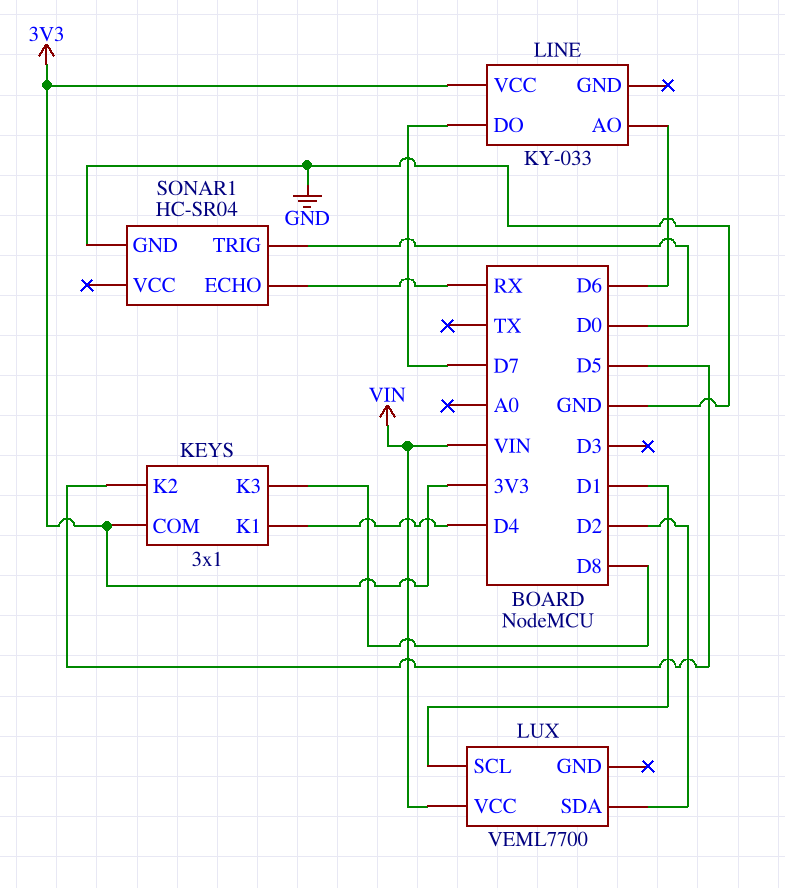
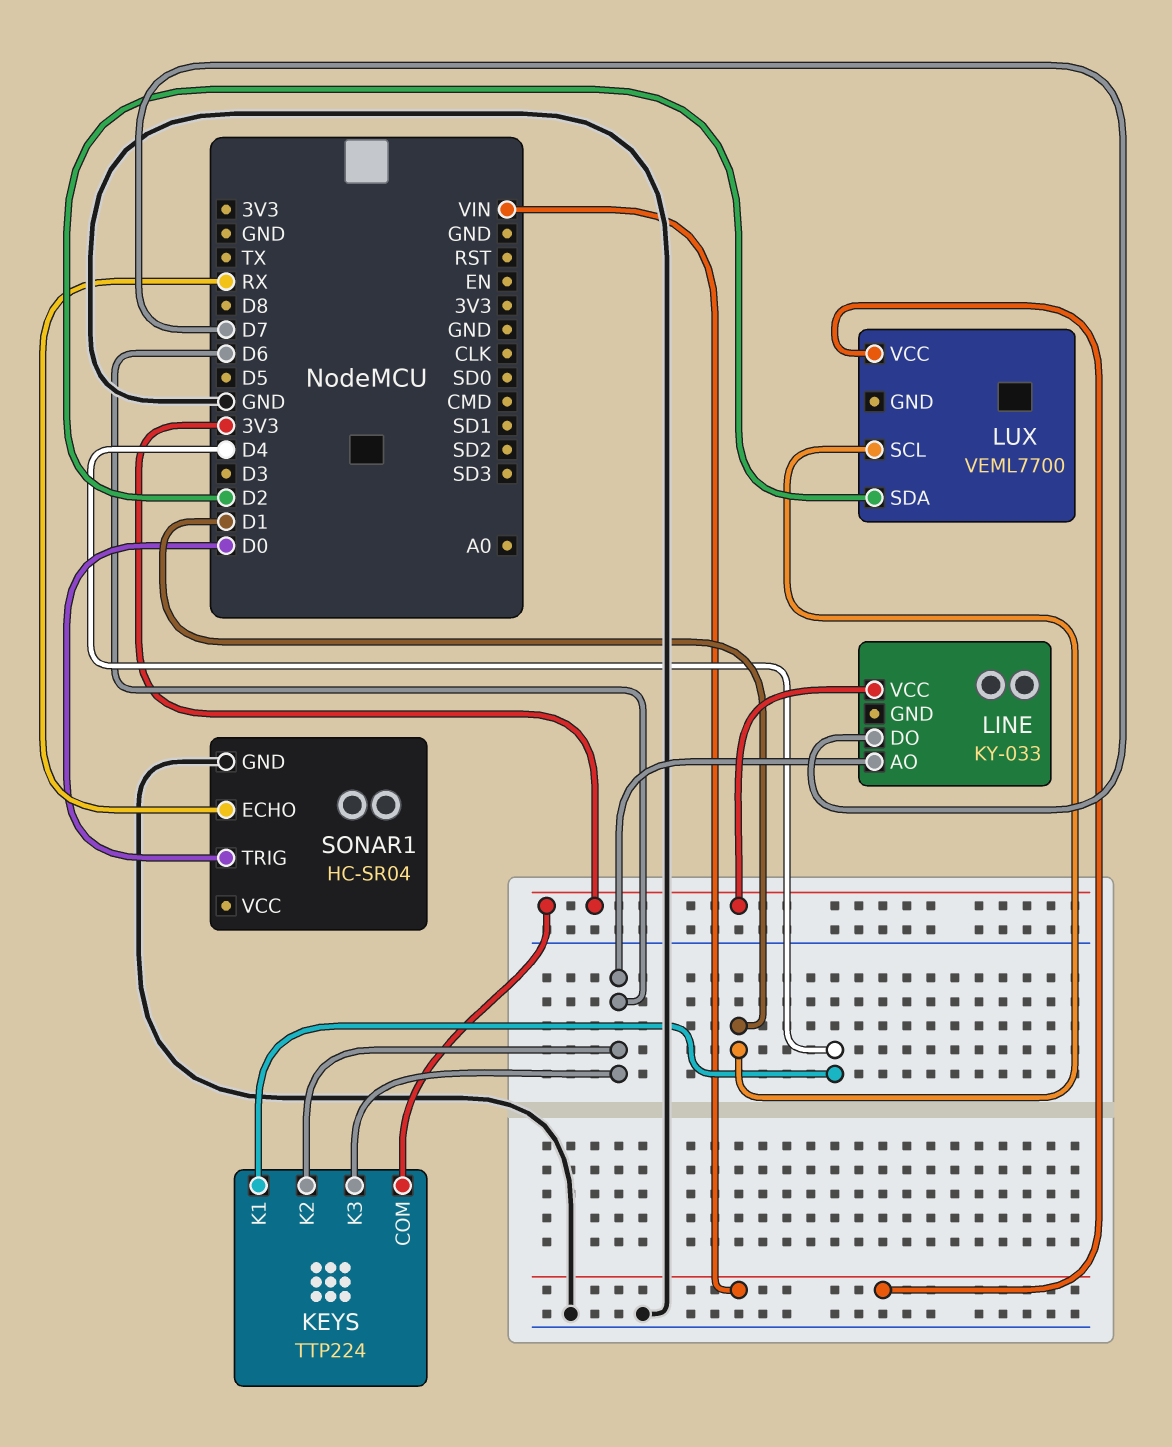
KEYS: 3x1 -> TTP224
KEYS pin K2: D5 -> D6
KEYS pin K3: D8 -> D6

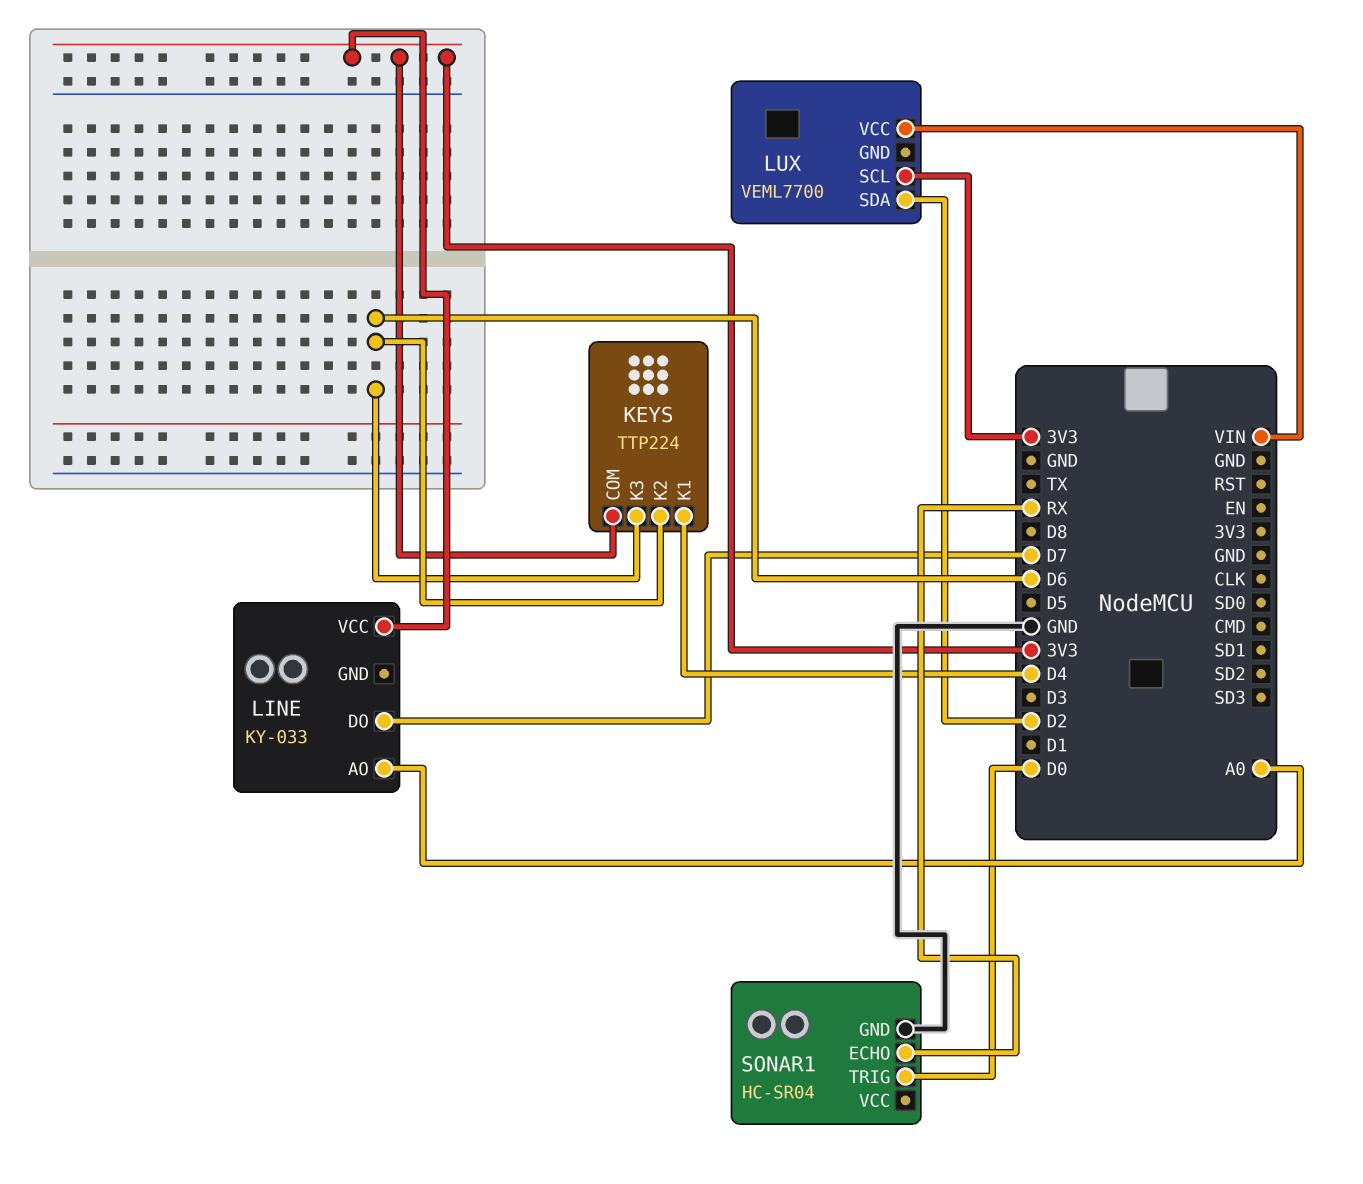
LINE pin AO: D6 -> A0
LUX pin SCL: D1 -> 3V3

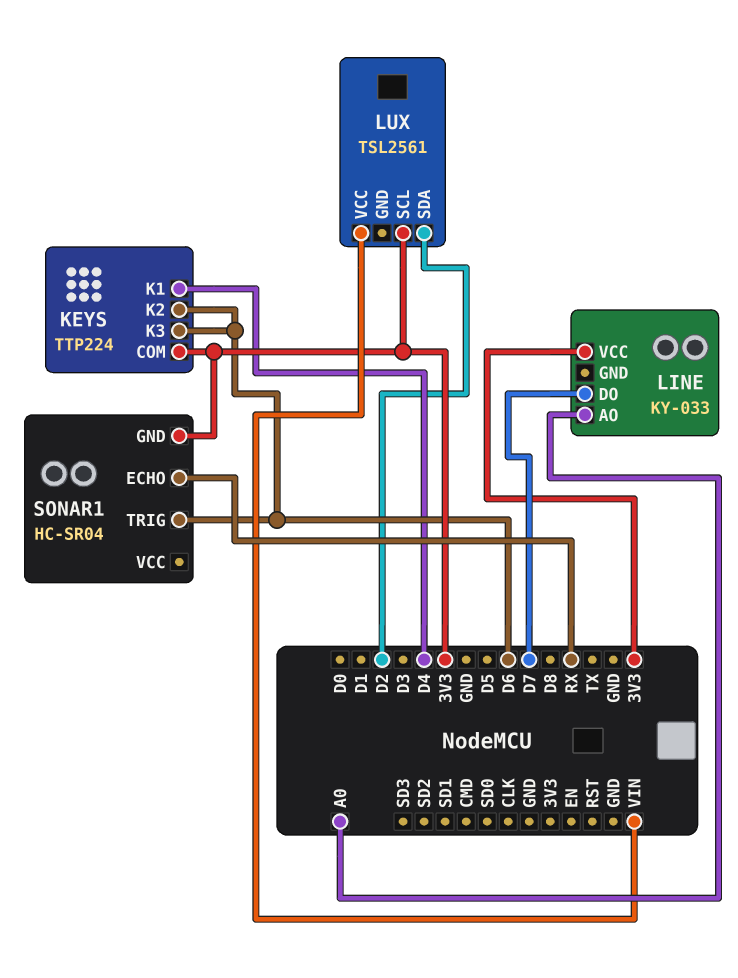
LUX: VEML7700 -> TSL2561
SONAR1 pin GND: GND -> 3V3
SONAR1 pin TRIG: D0 -> D6

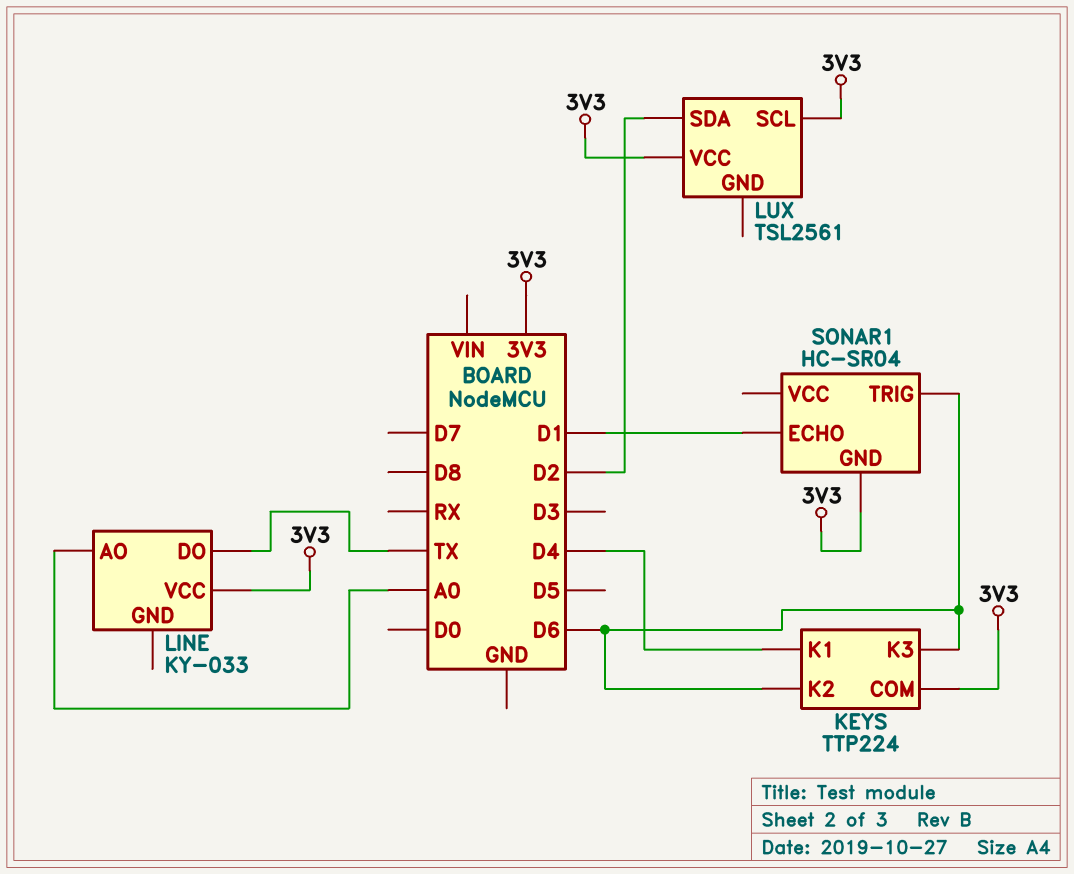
LINE pin DO: D7 -> TX
LUX pin VCC: VIN -> 3V3
SONAR1 pin ECHO: RX -> D1

